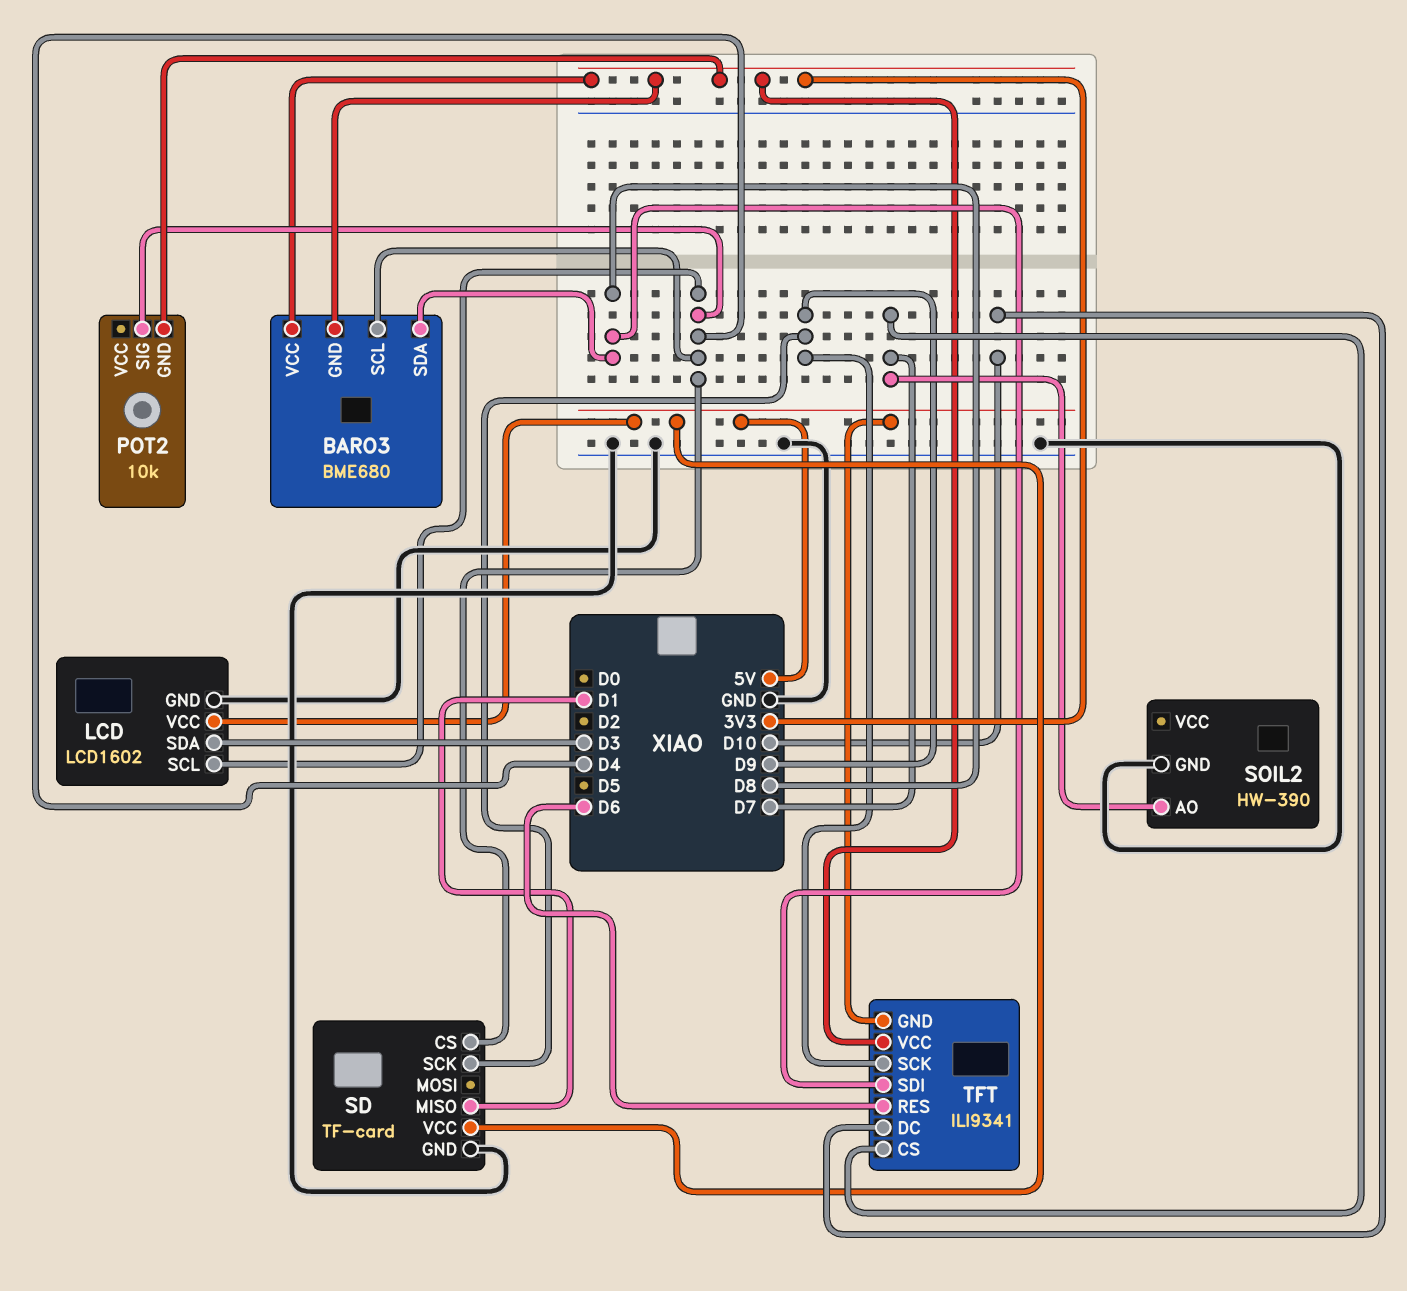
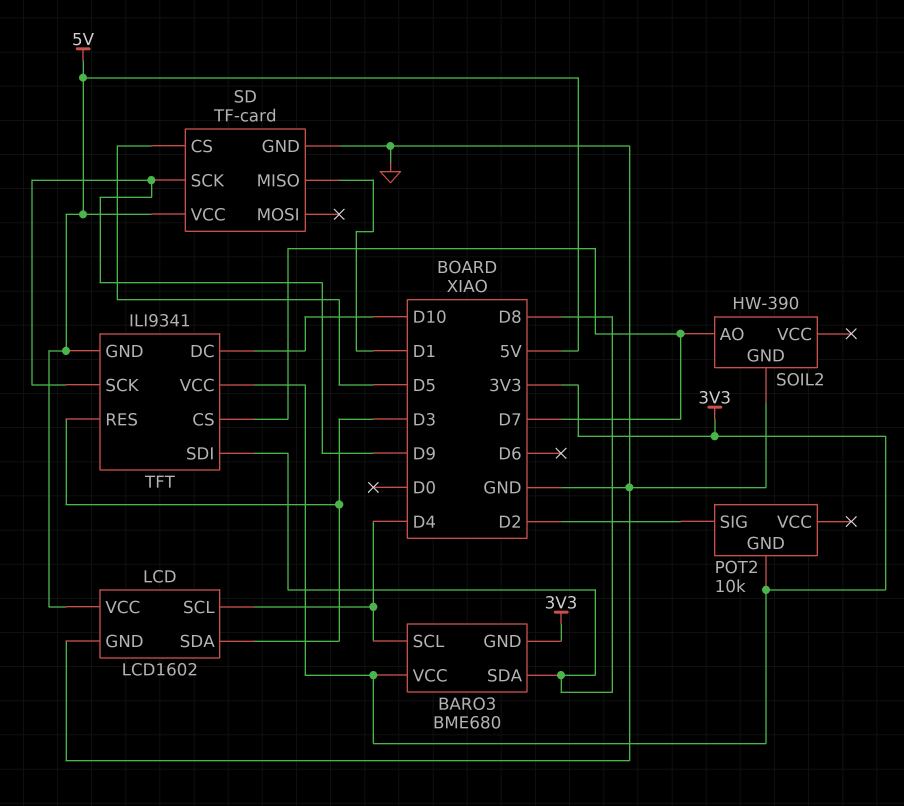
POT2 pin SIG: D4 -> D2
SD pin CS: D4 -> D5
TFT pin RES: D6 -> D3

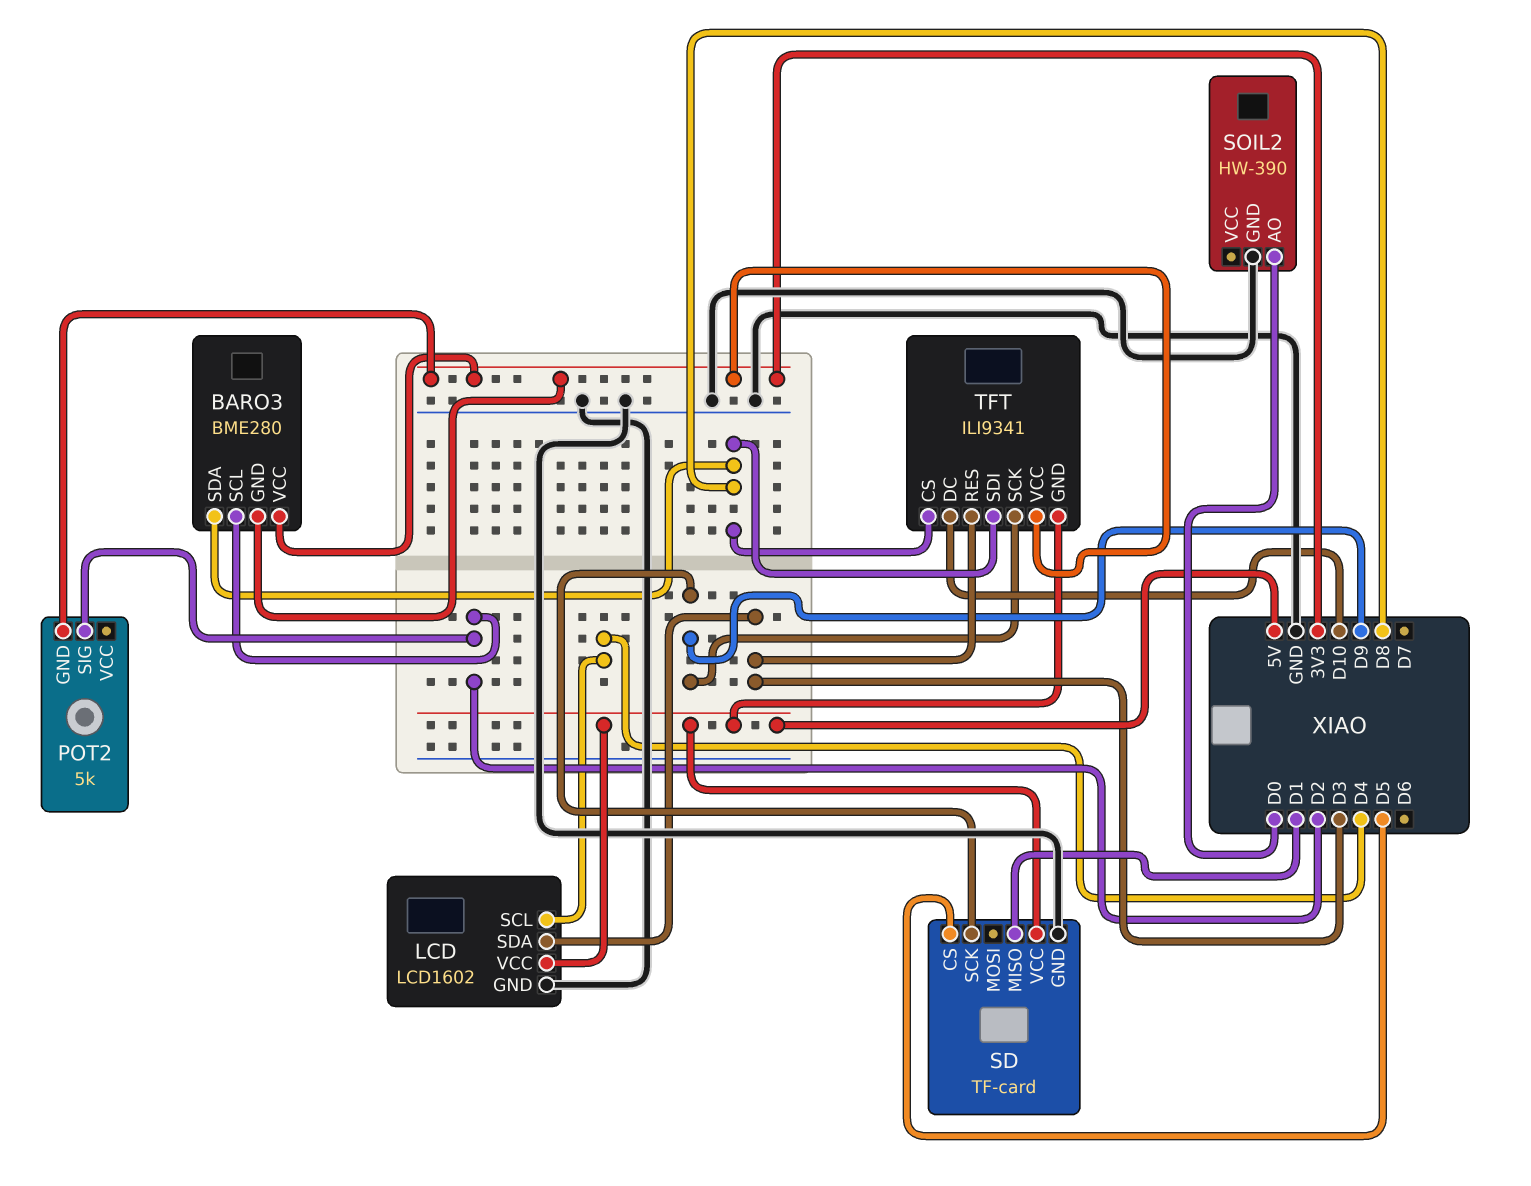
BARO3: BME680 -> BME280
BARO3 pin SCL: D4 -> D2
POT2: 10k -> 5k
SOIL2 pin AO: D7 -> D0
TFT pin CS: D7 -> D8

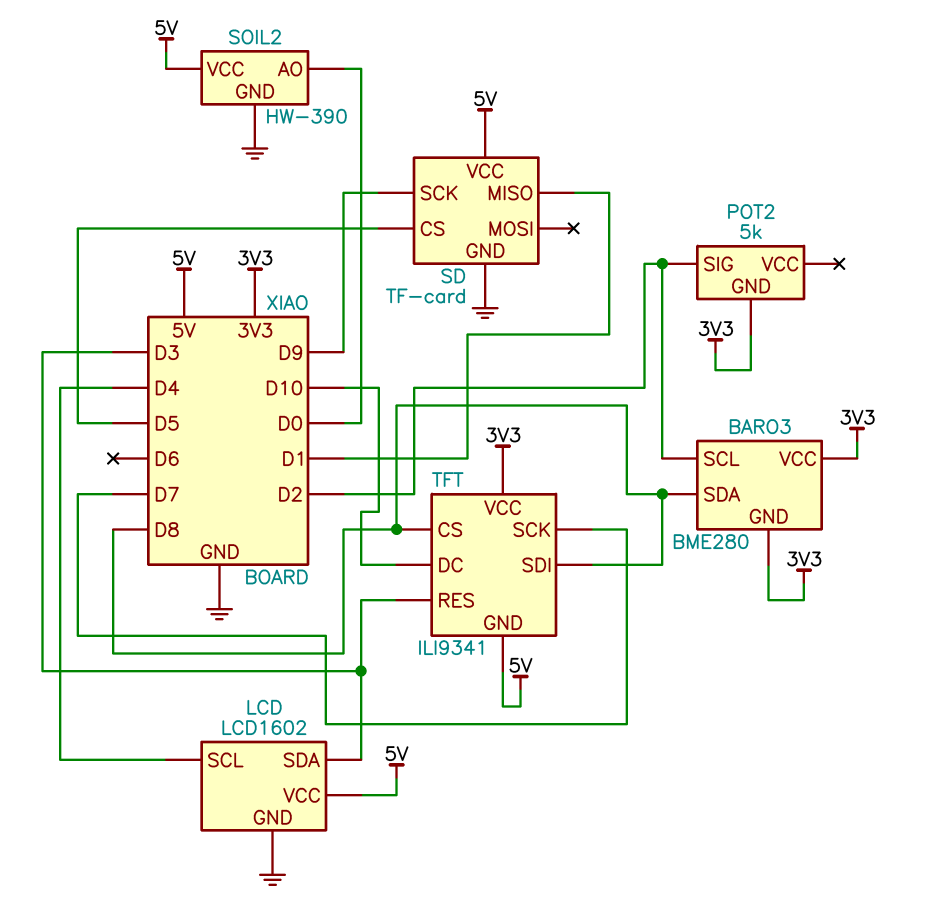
SOIL2 pin VCC: none -> 5V
TFT pin SCK: D9 -> D7

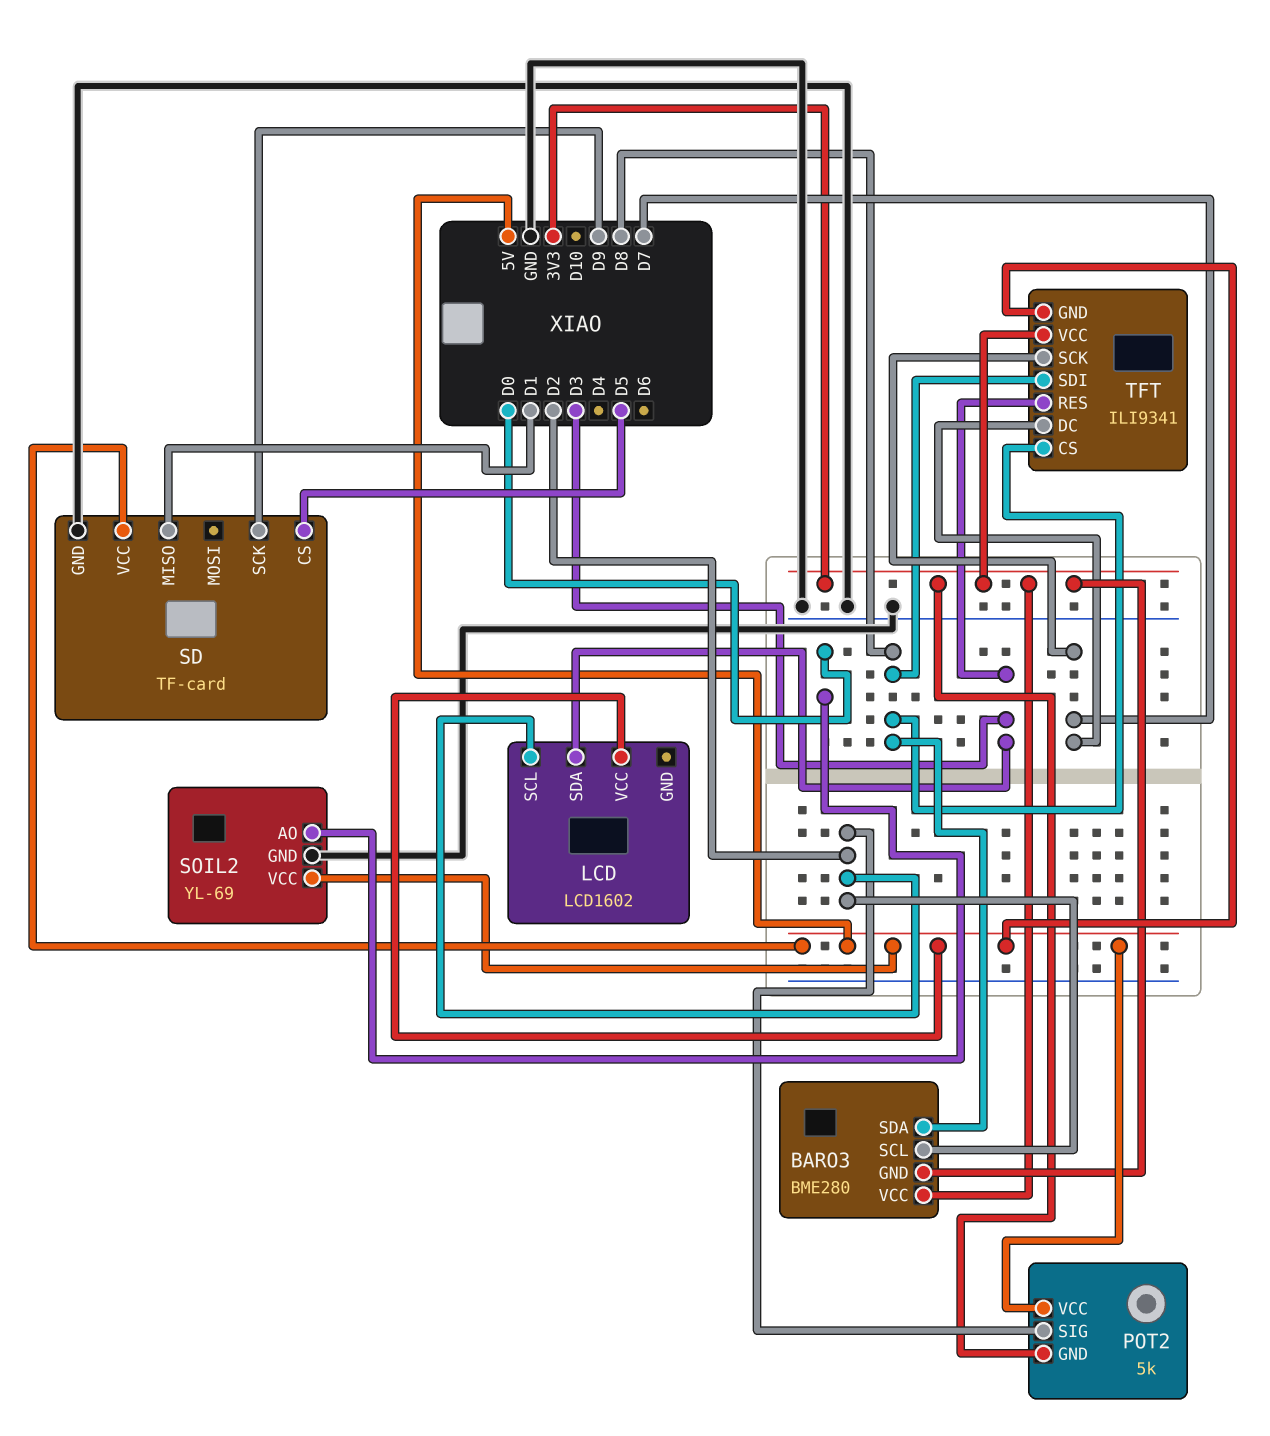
LCD pin GND: GND -> none
LCD pin SCL: D4 -> D2
POT2 pin VCC: none -> 5V
SOIL2: HW-390 -> YL-69
TFT pin DC: D10 -> D7

